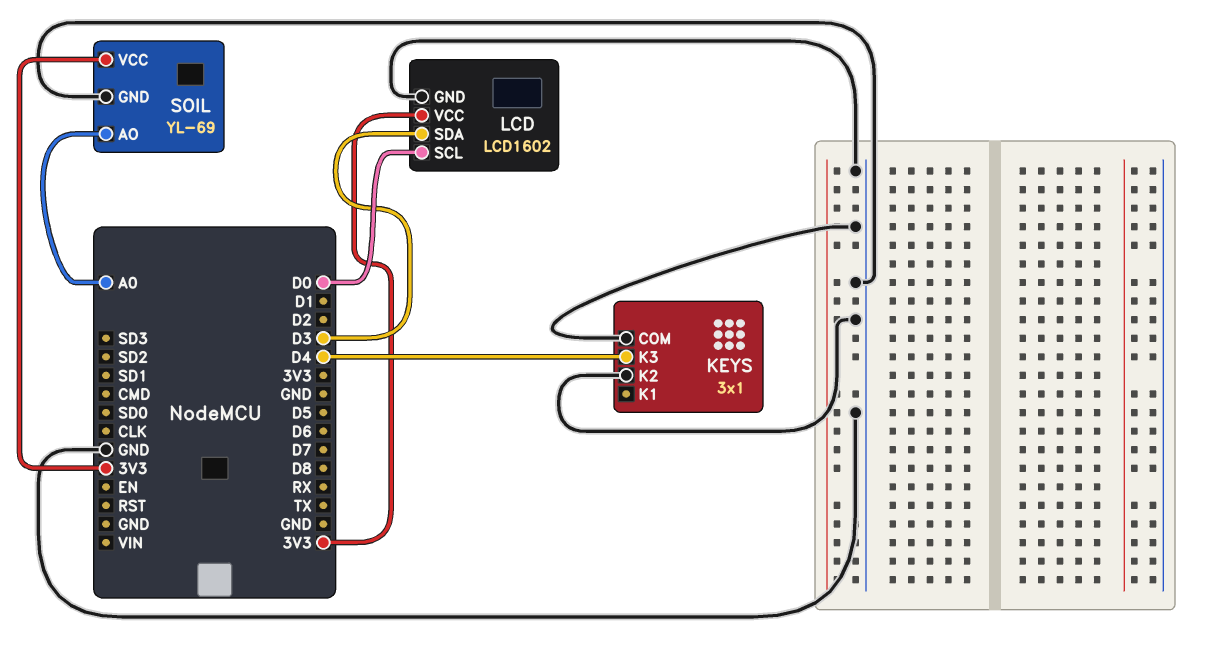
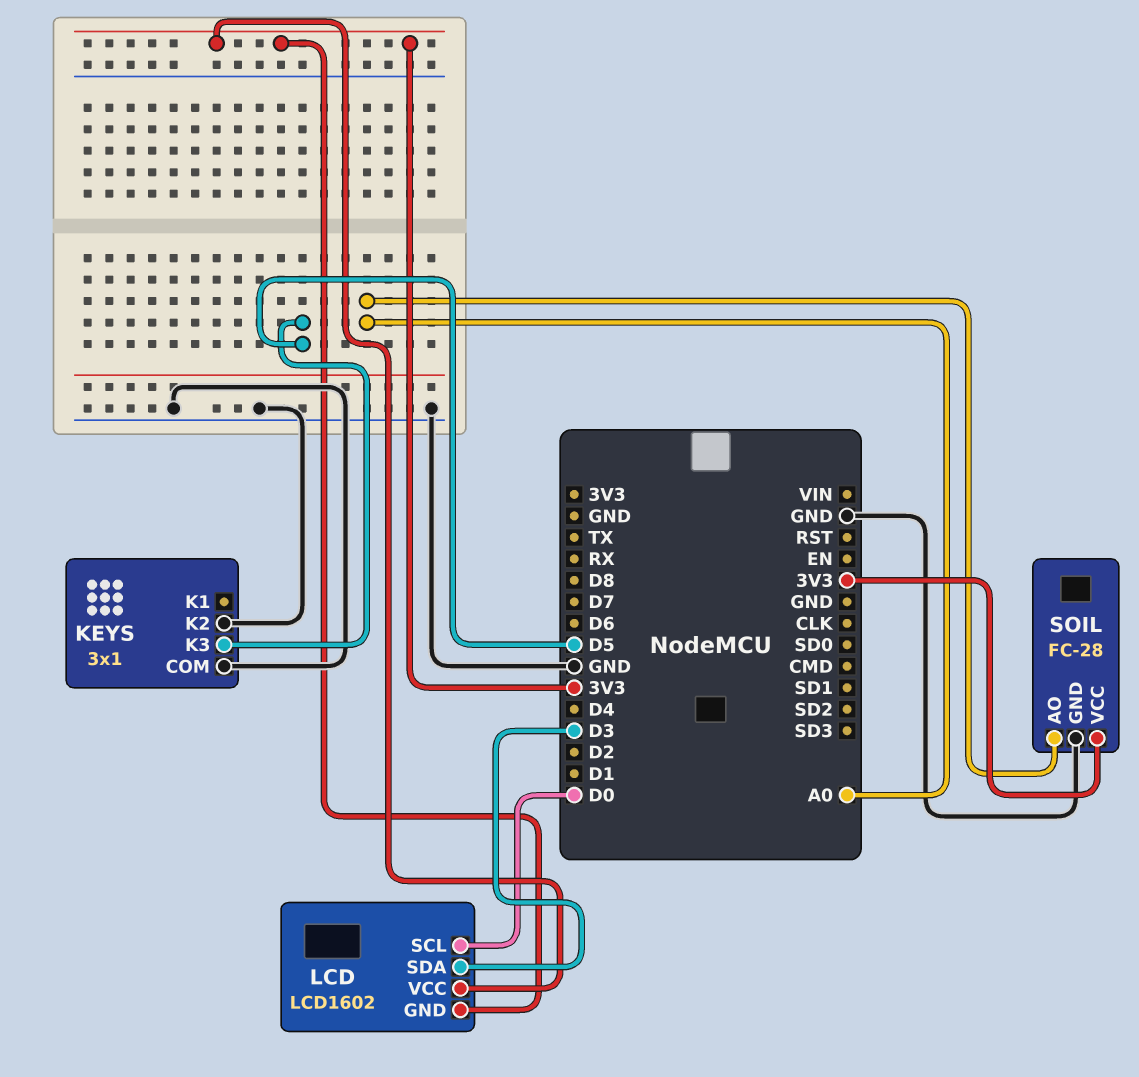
KEYS pin K3: D4 -> D5
LCD pin GND: GND -> 3V3
SOIL: YL-69 -> FC-28

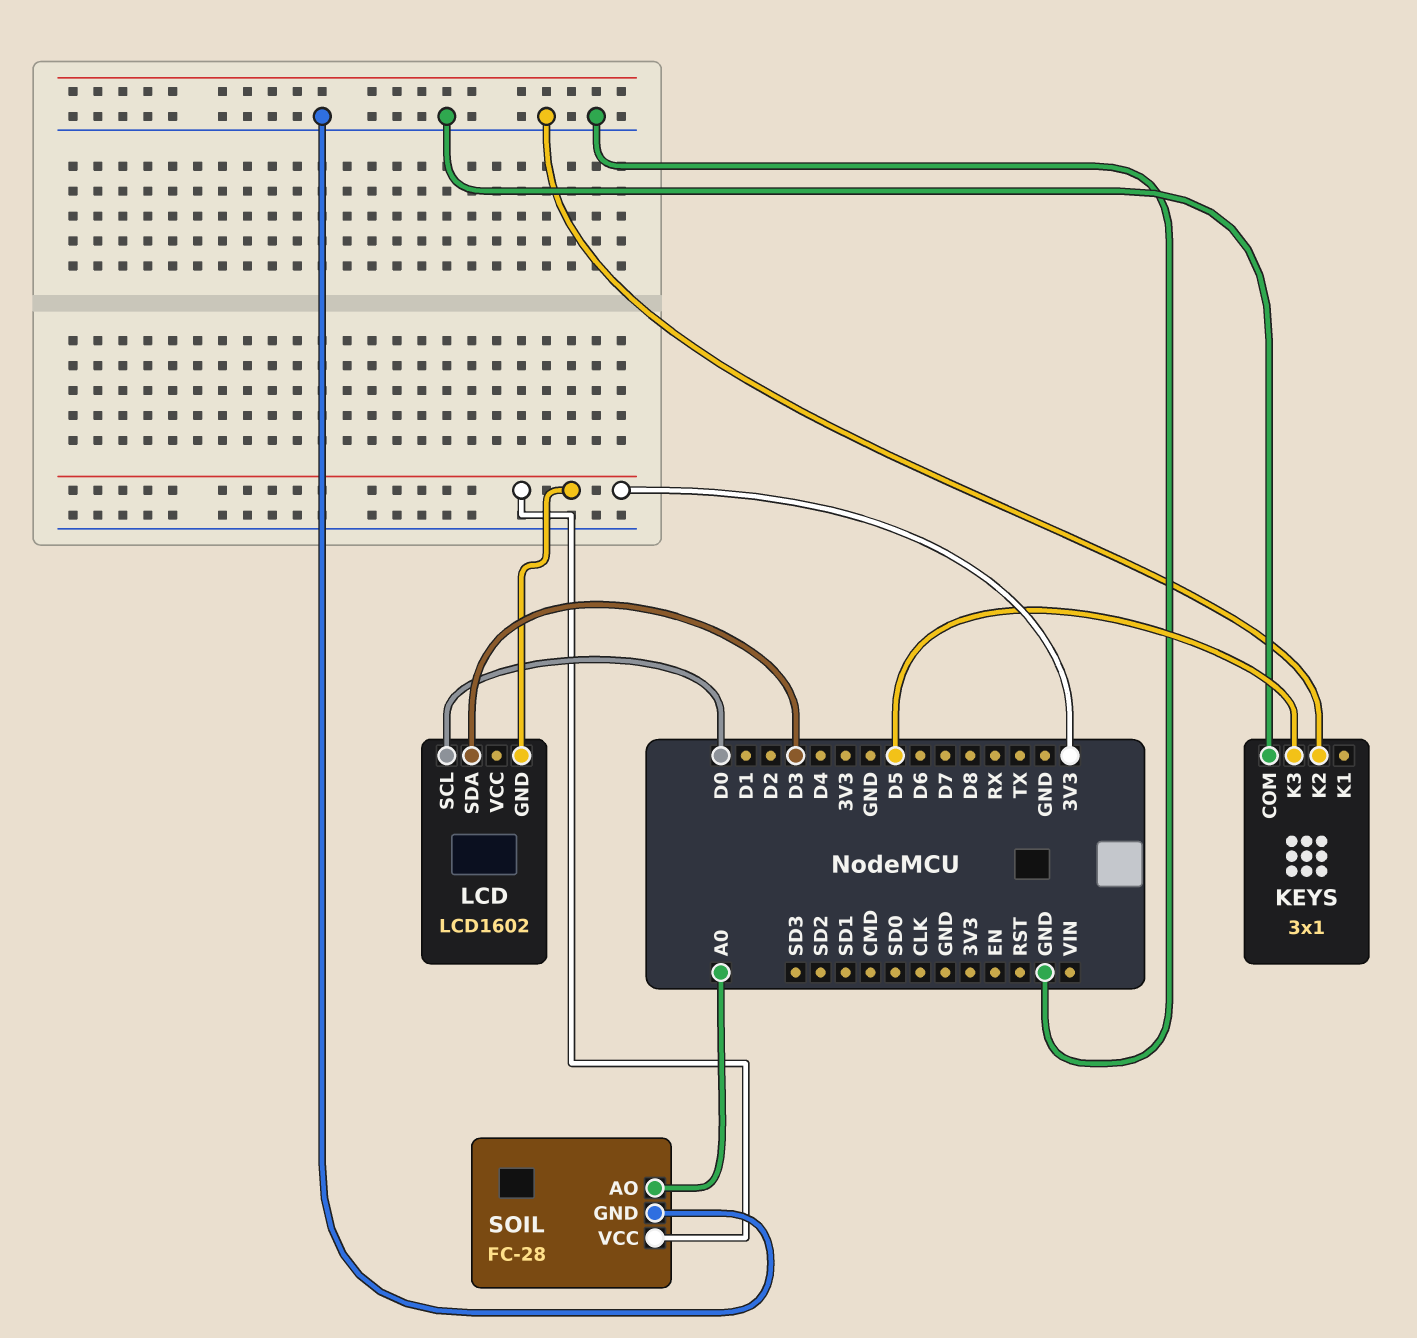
LCD pin VCC: 3V3 -> none

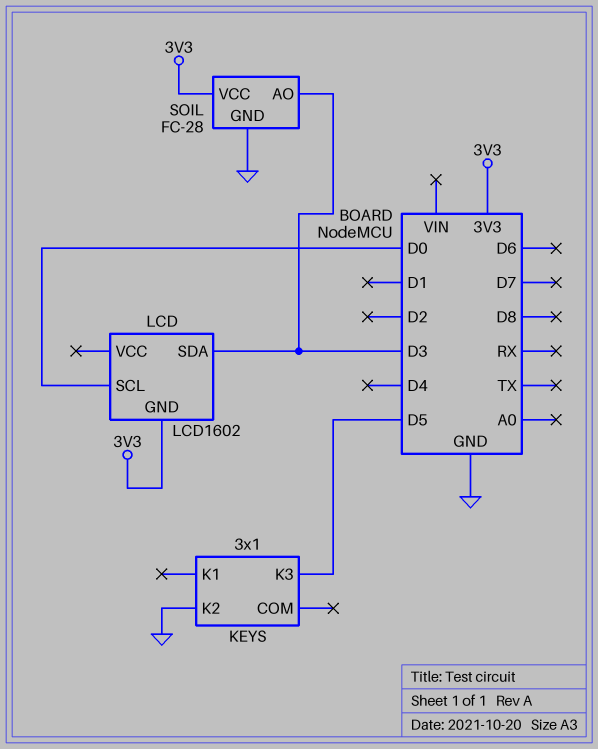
KEYS pin COM: GND -> none
SOIL pin AO: A0 -> D3

